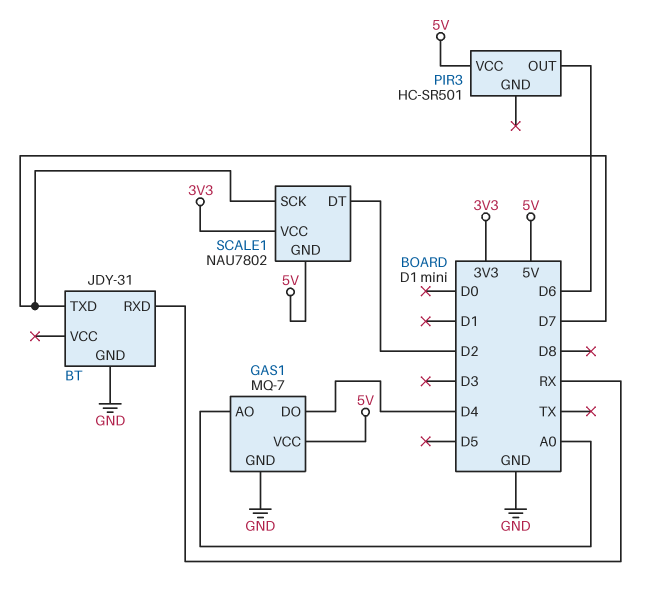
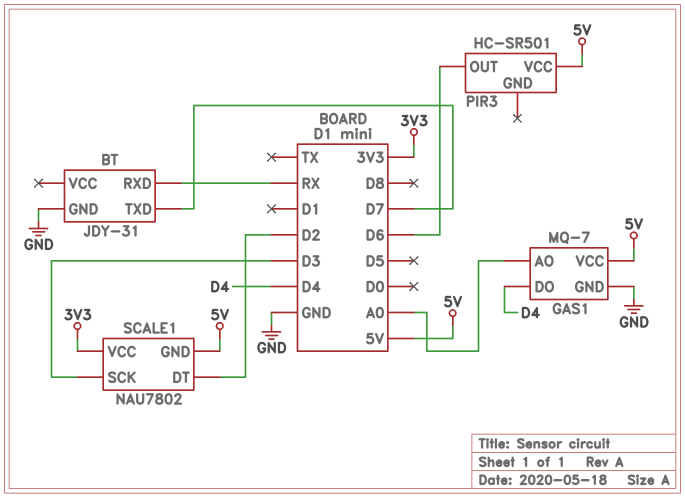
SCALE1 pin SCK: D7 -> D3

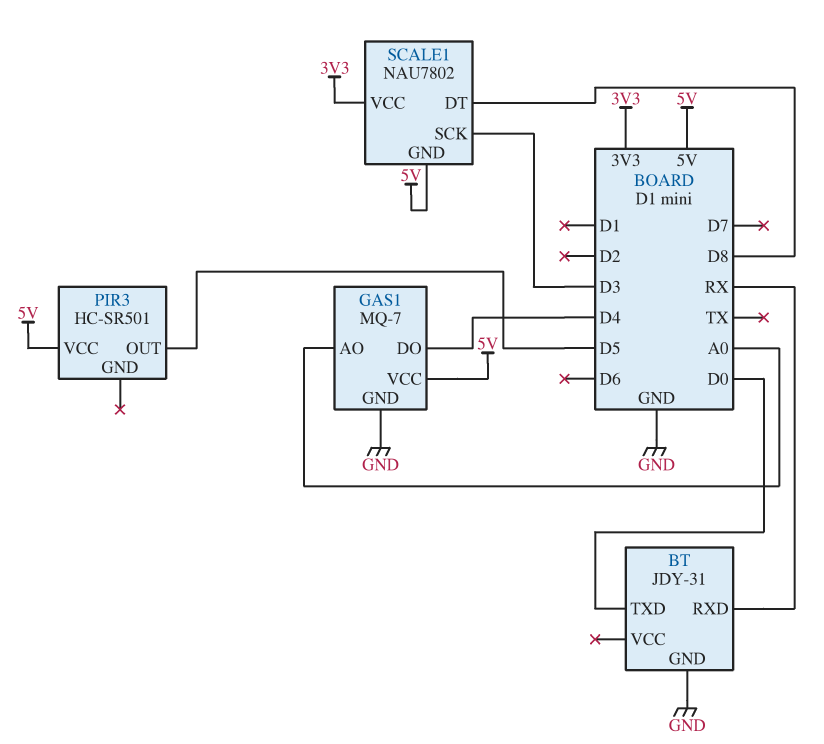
BT pin TXD: D7 -> D0
PIR3 pin OUT: D6 -> D5
SCALE1 pin DT: D2 -> D8

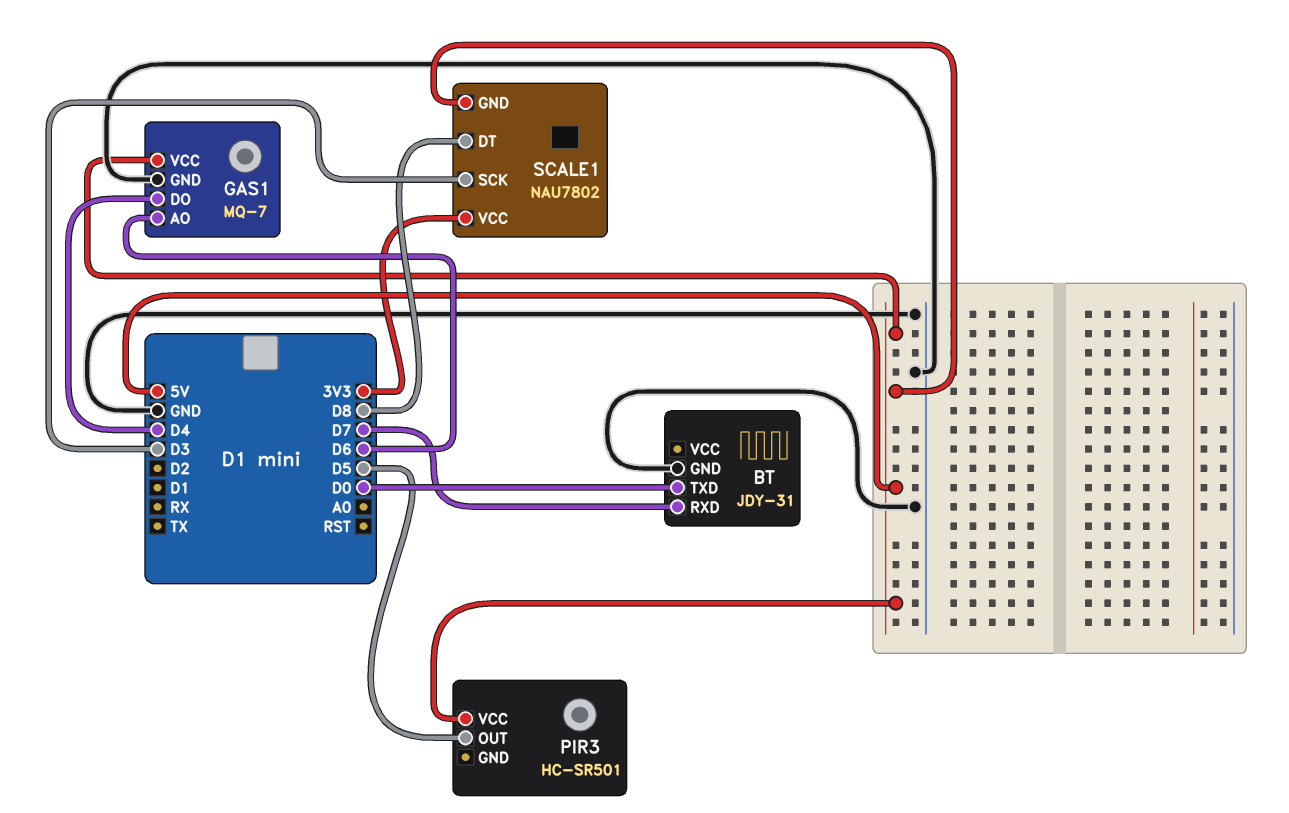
BT pin RXD: RX -> D7
GAS1 pin AO: A0 -> D6

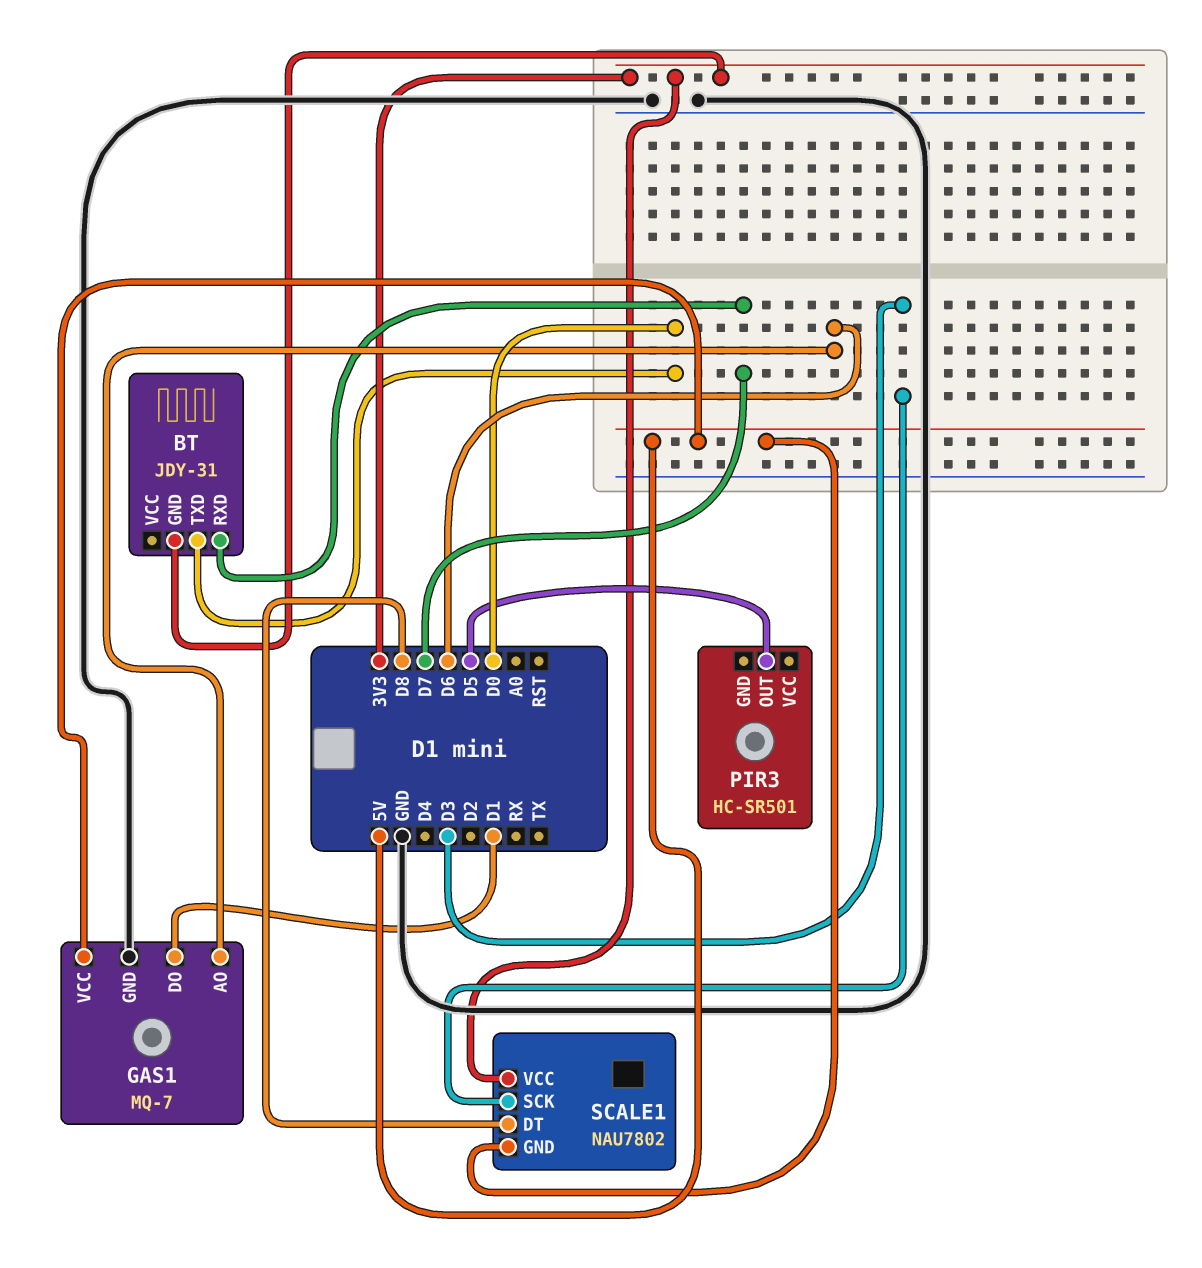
BT pin GND: GND -> 3V3
GAS1 pin DO: D4 -> D1
PIR3 pin VCC: 5V -> none

